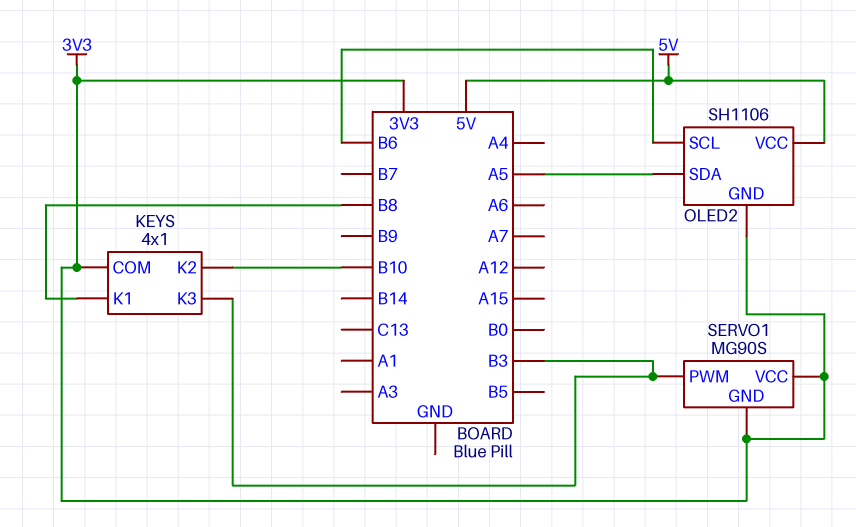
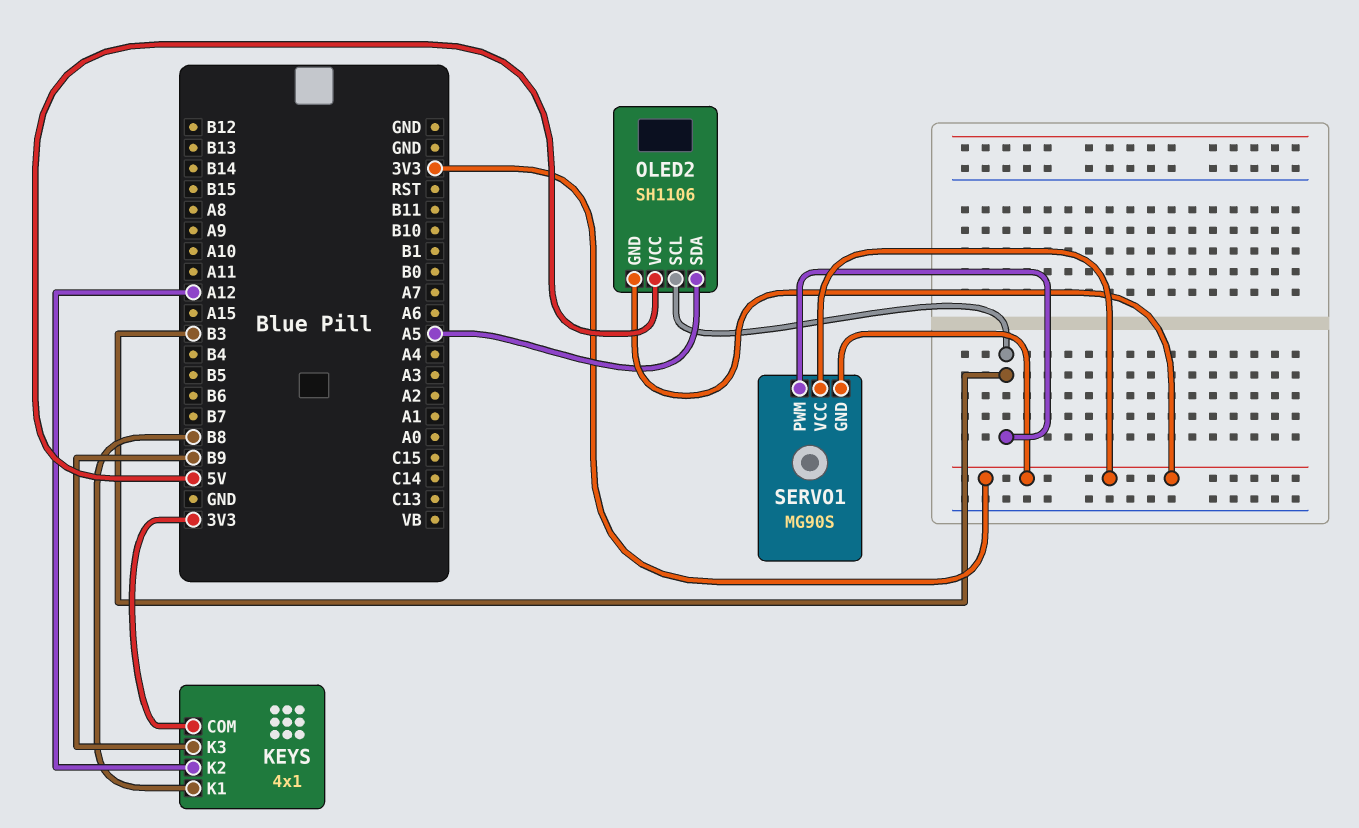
KEYS pin K2: B10 -> A12
KEYS pin K3: B3 -> B9
OLED2 pin SCL: B6 -> B3

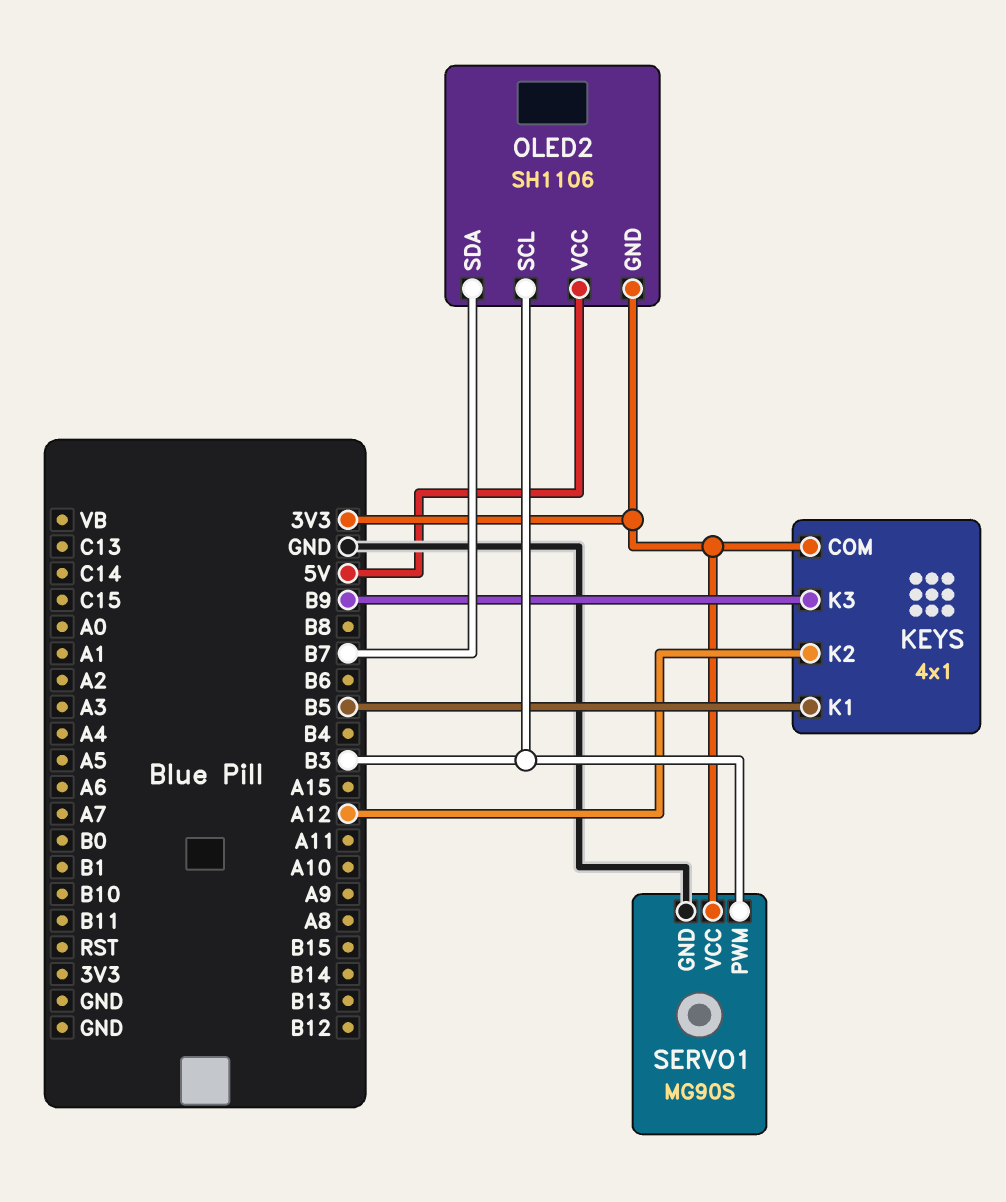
KEYS pin K1: B8 -> B5
OLED2 pin SDA: A5 -> B7
SERVO1 pin GND: 3V3 -> GND

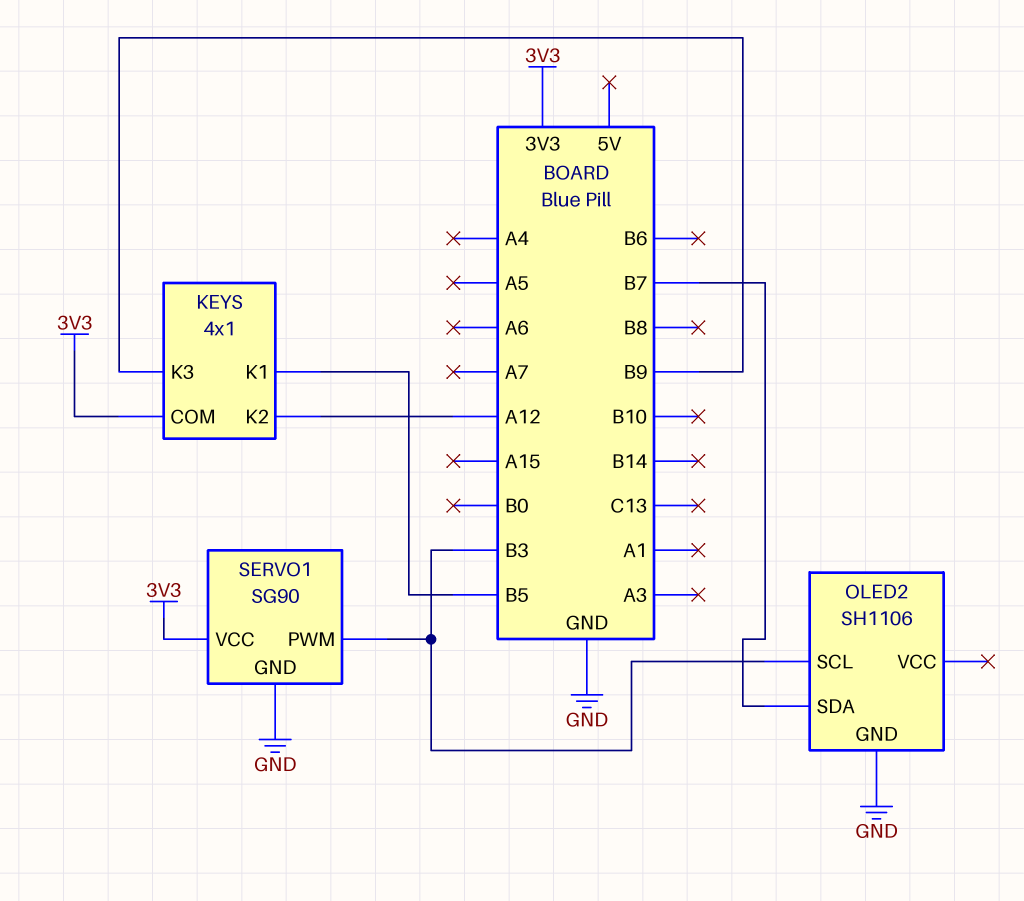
OLED2 pin GND: 3V3 -> GND
OLED2 pin VCC: 5V -> none
SERVO1: MG90S -> SG90

